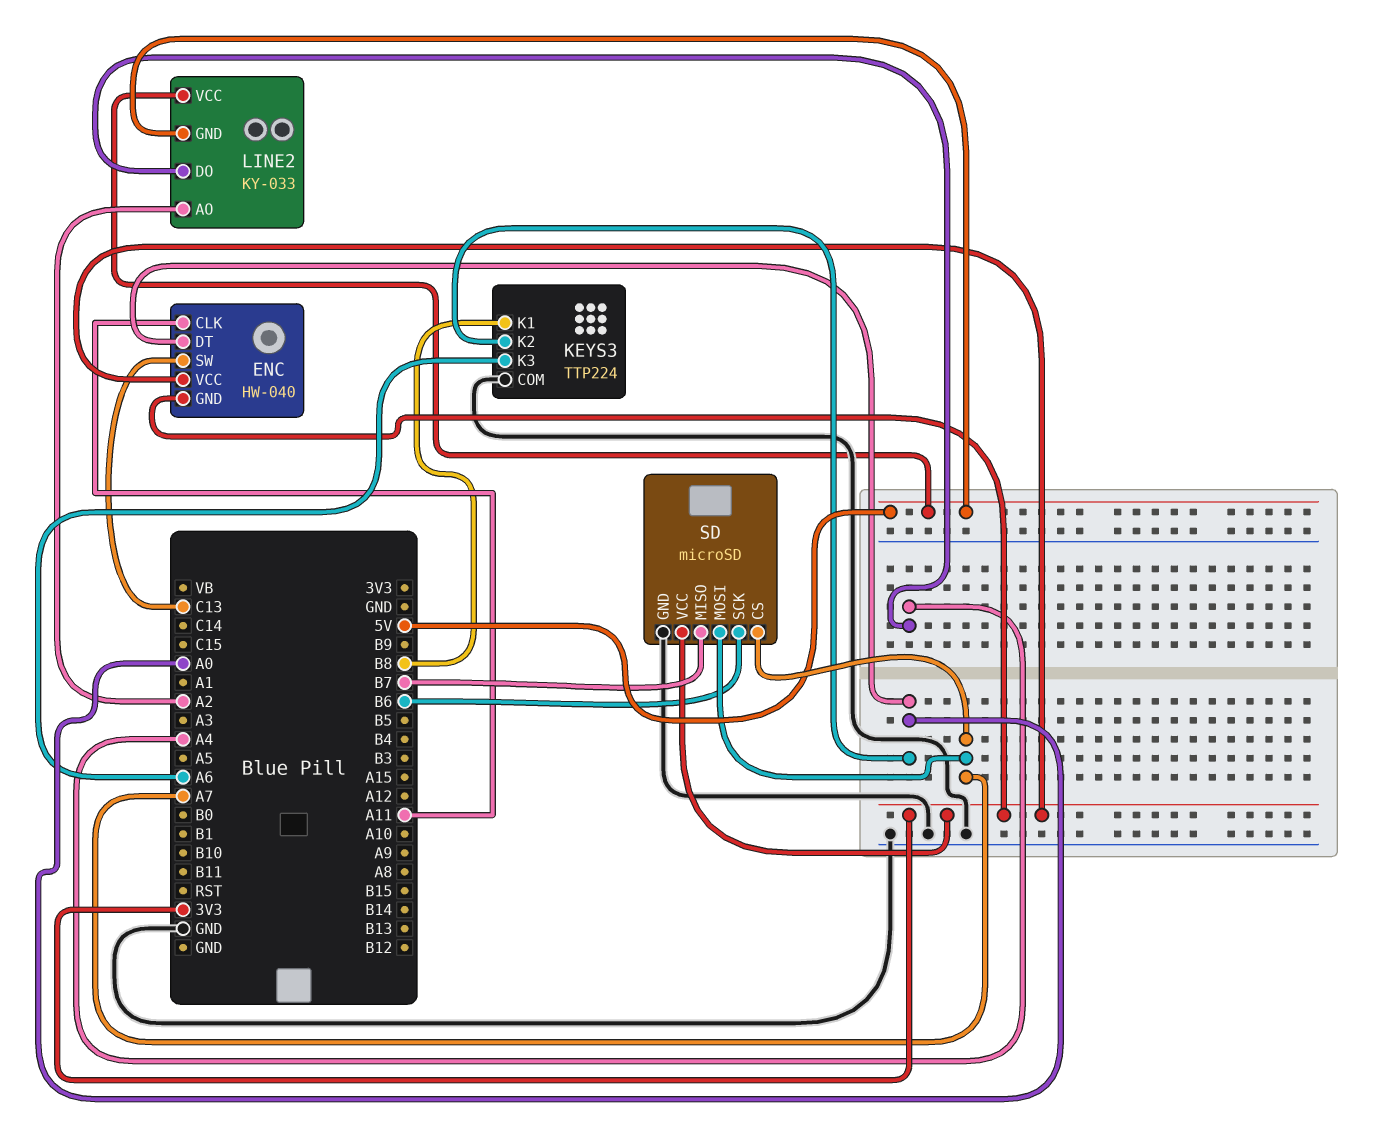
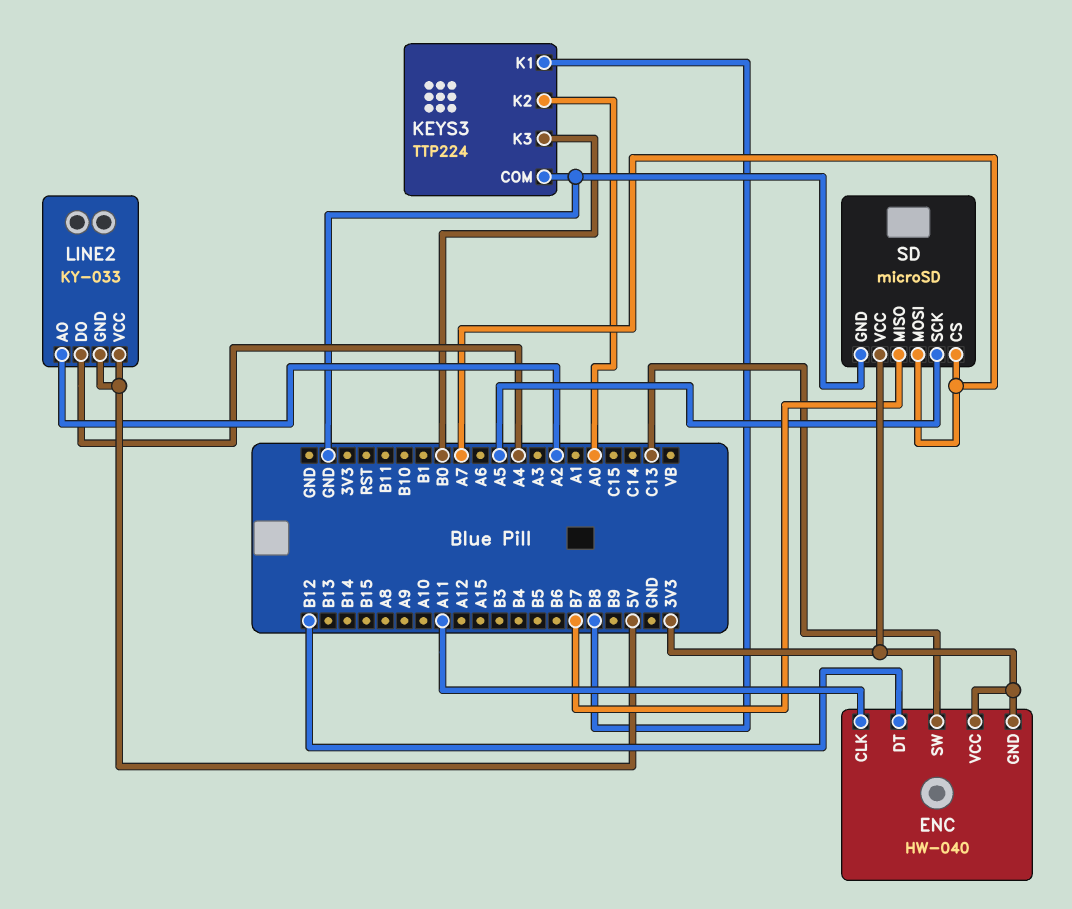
ENC pin DT: A0 -> B12
KEYS3 pin K3: A6 -> B0
SD pin SCK: B6 -> A5

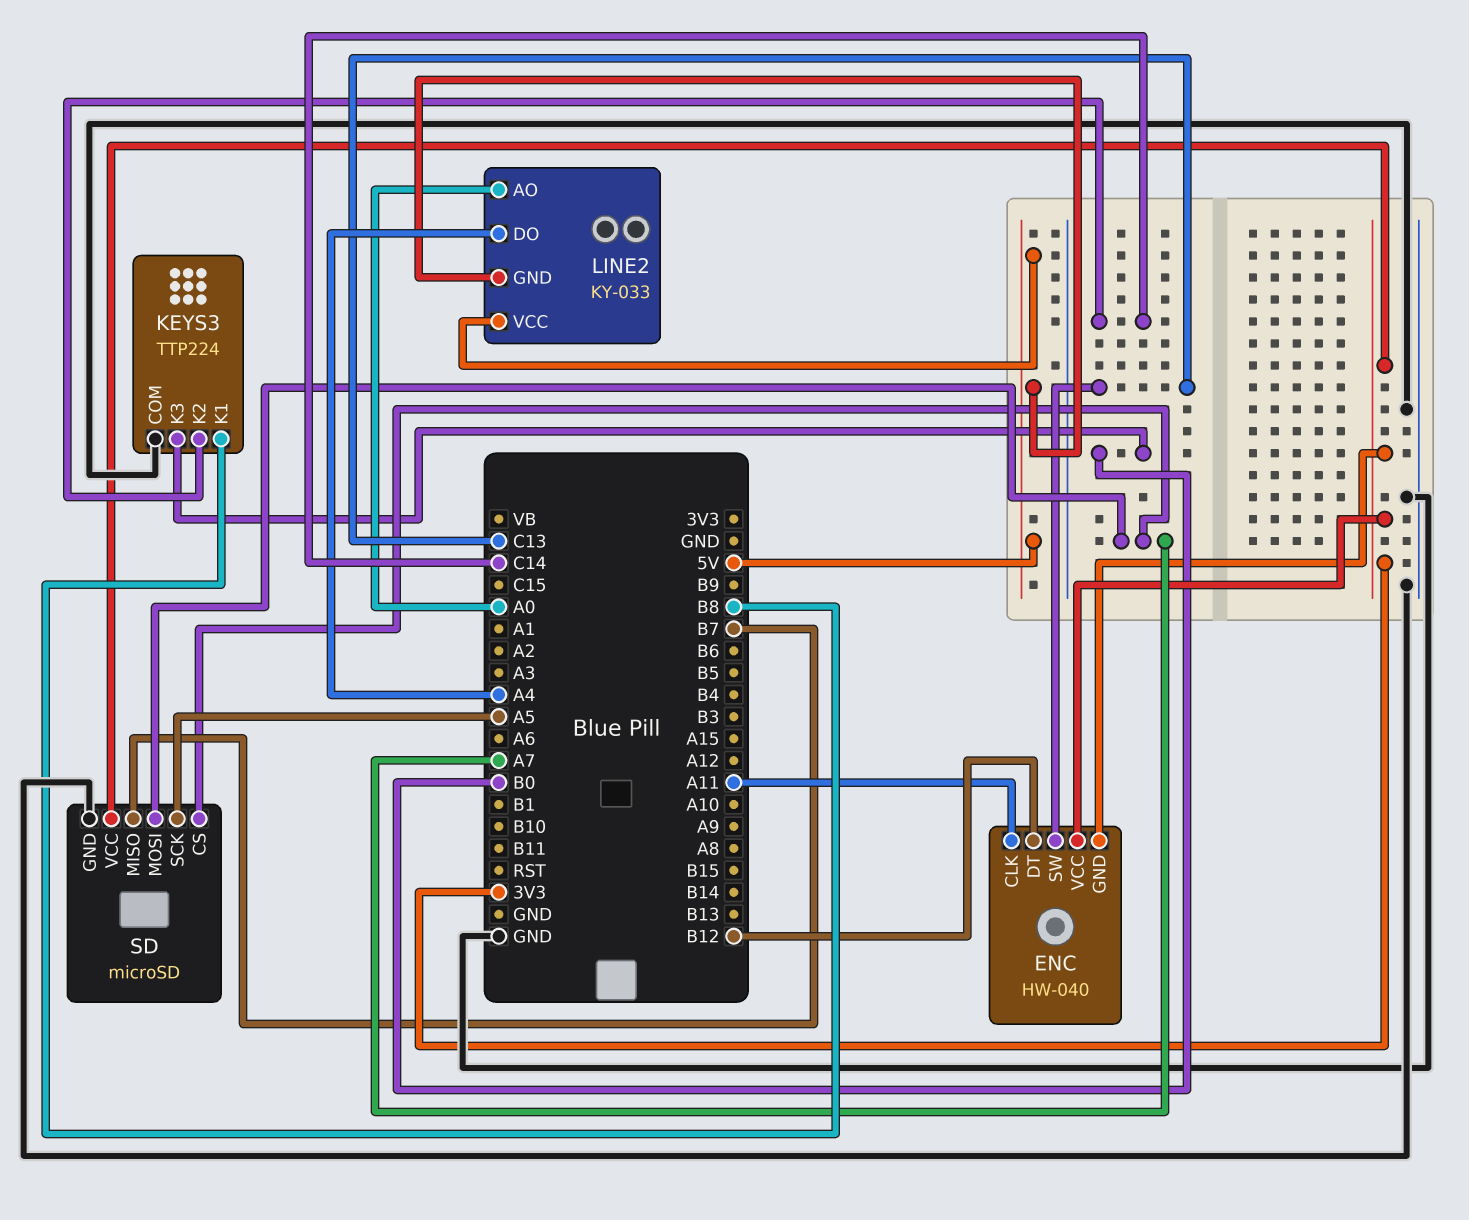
KEYS3 pin K2: A0 -> C14
LINE2 pin AO: A2 -> A0

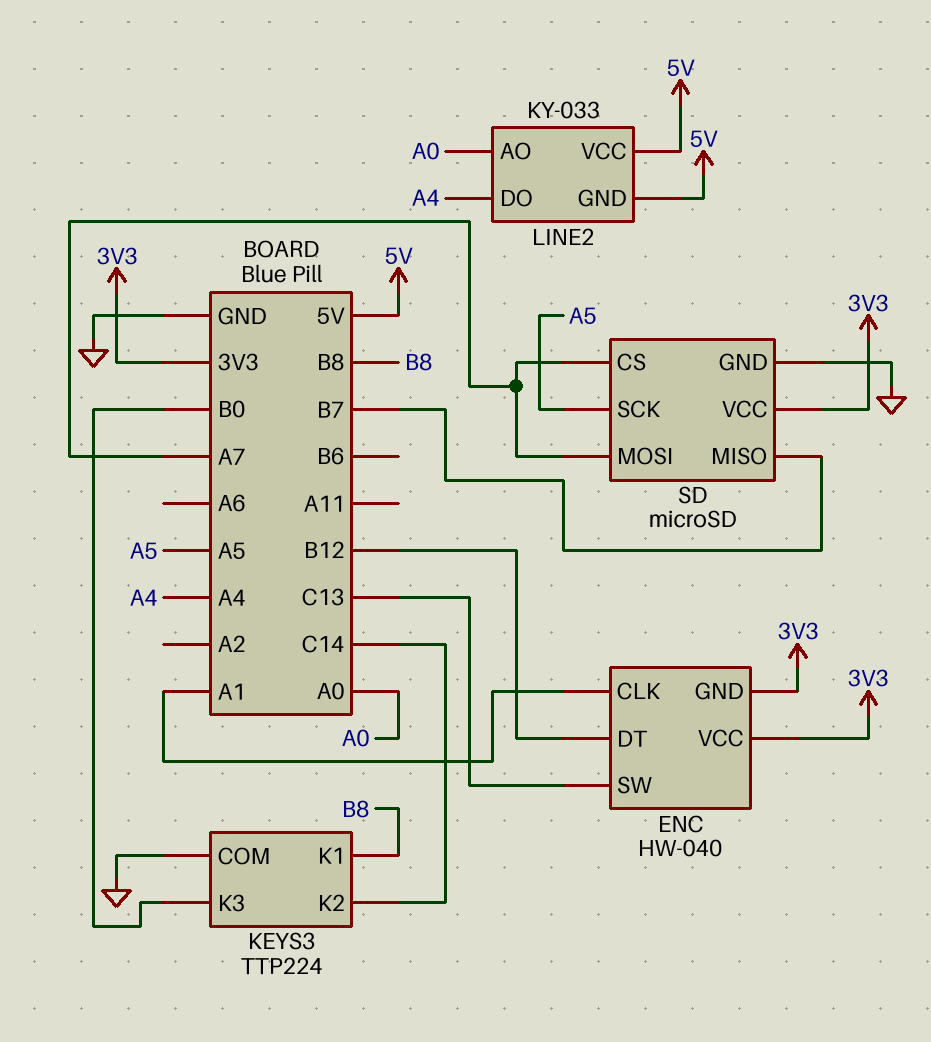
ENC pin CLK: A11 -> A1

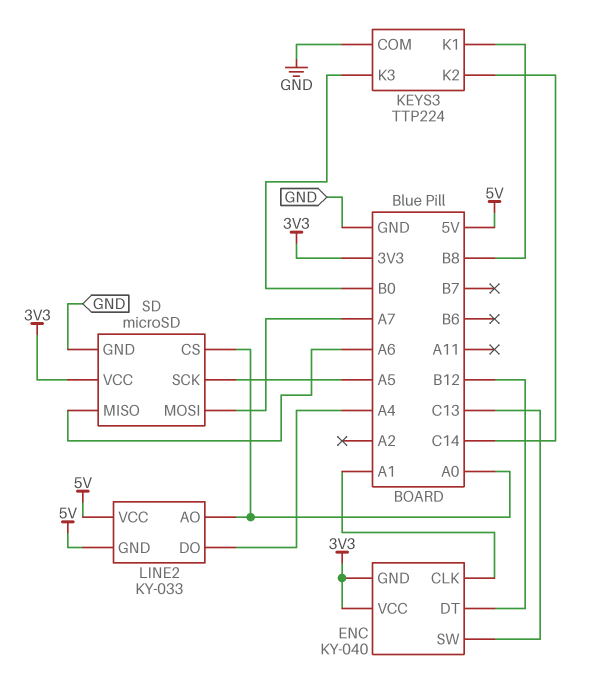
ENC: HW-040 -> KY-040
SD pin CS: A7 -> A0
SD pin MISO: B7 -> A6

